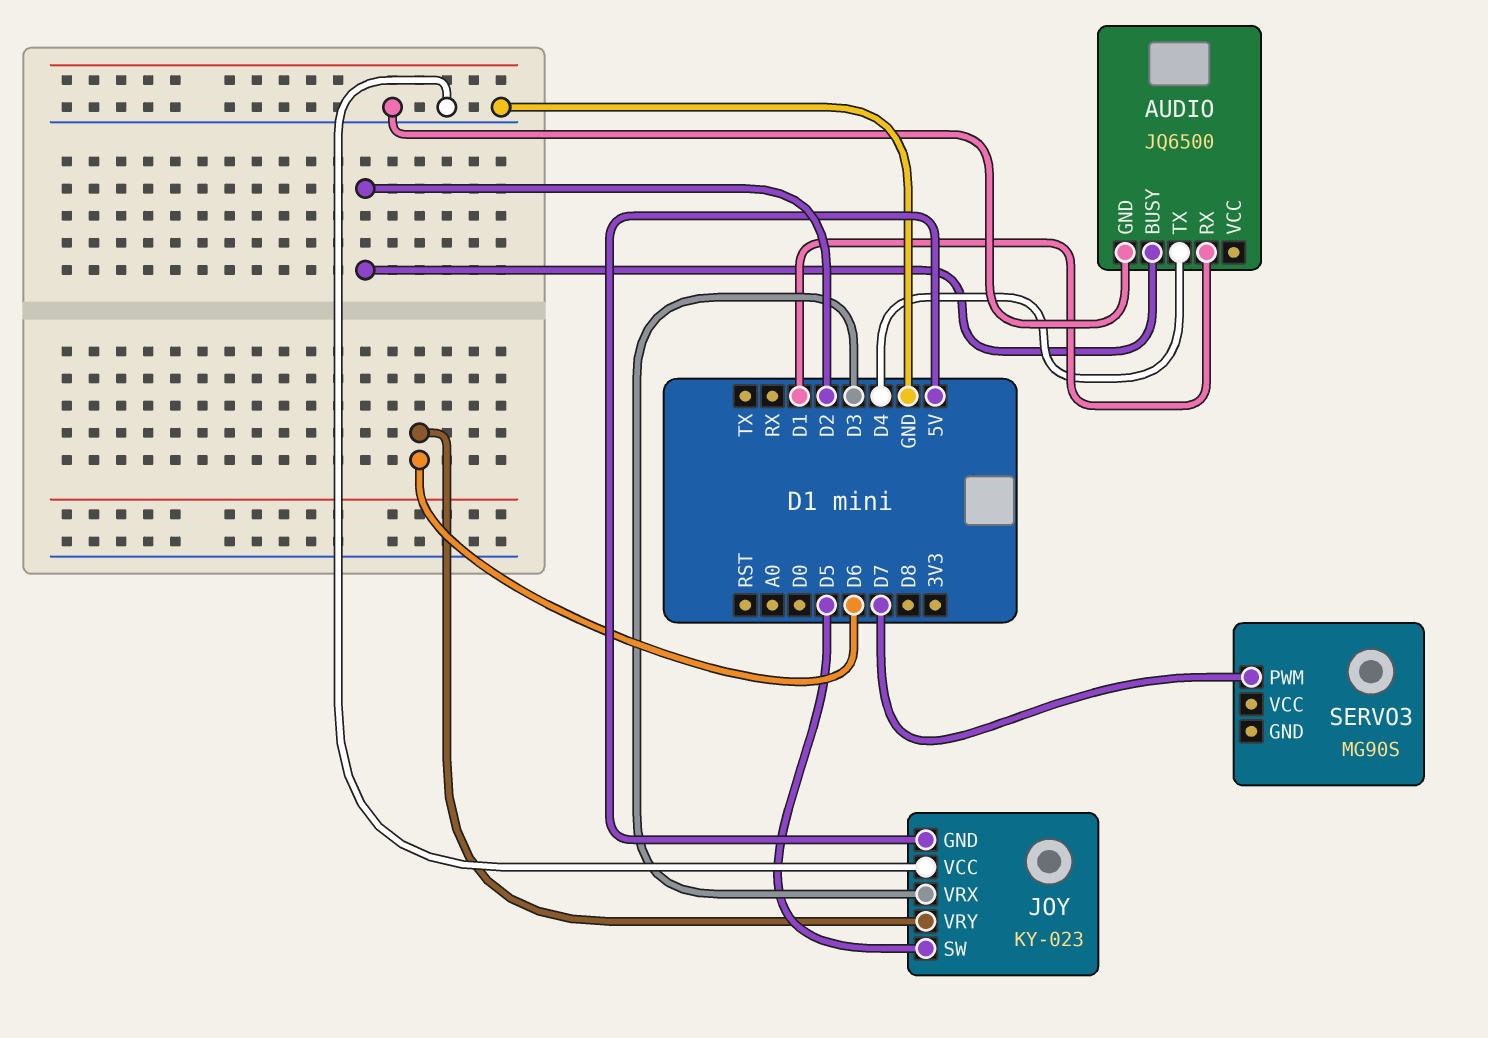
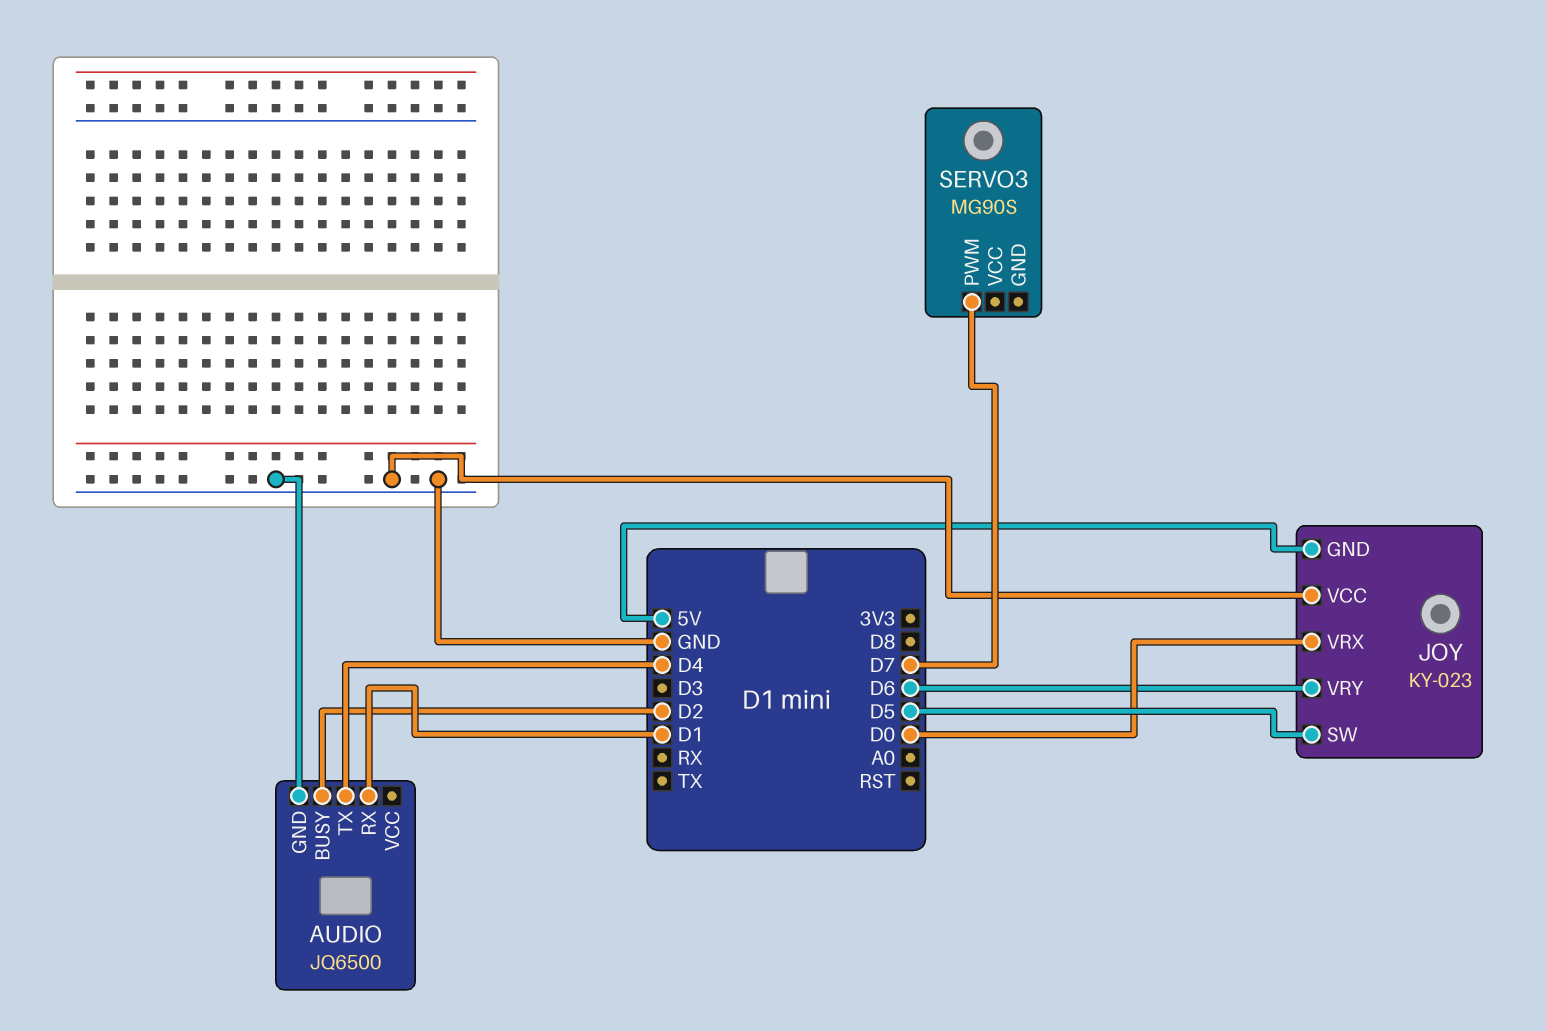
JOY pin VRX: D3 -> D0

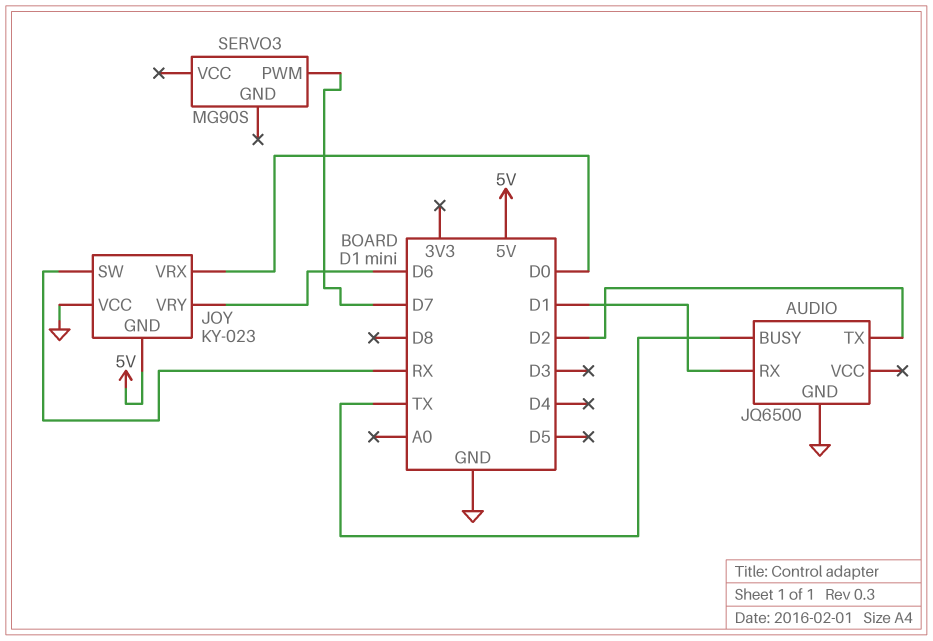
AUDIO pin BUSY: D2 -> TX
AUDIO pin TX: D4 -> D2
JOY pin SW: D5 -> RX

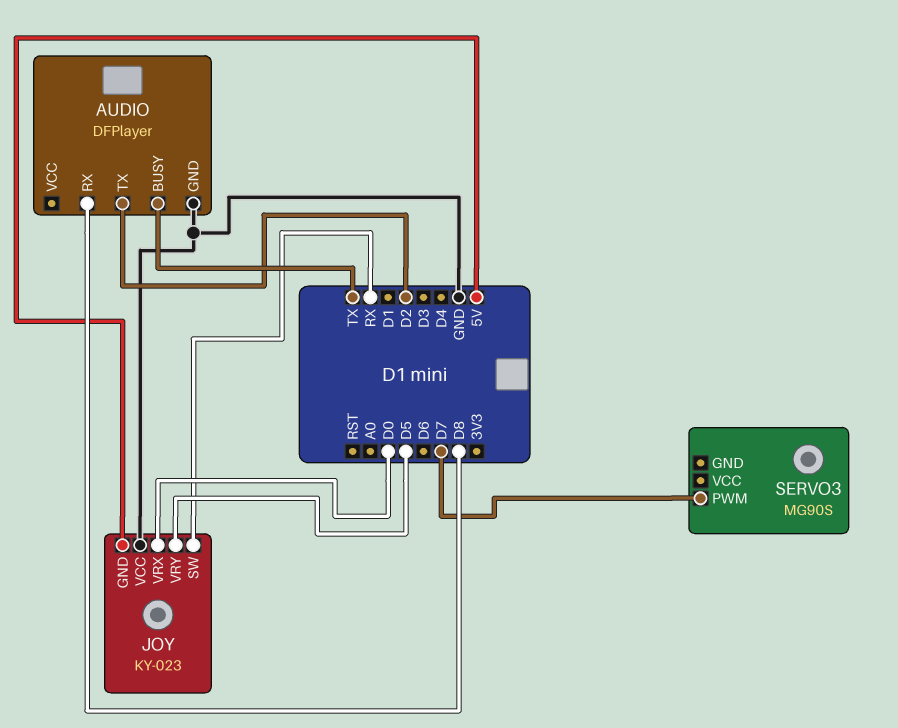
AUDIO: JQ6500 -> DFPlayer
AUDIO pin RX: D1 -> D8
JOY pin VRY: D6 -> D5

